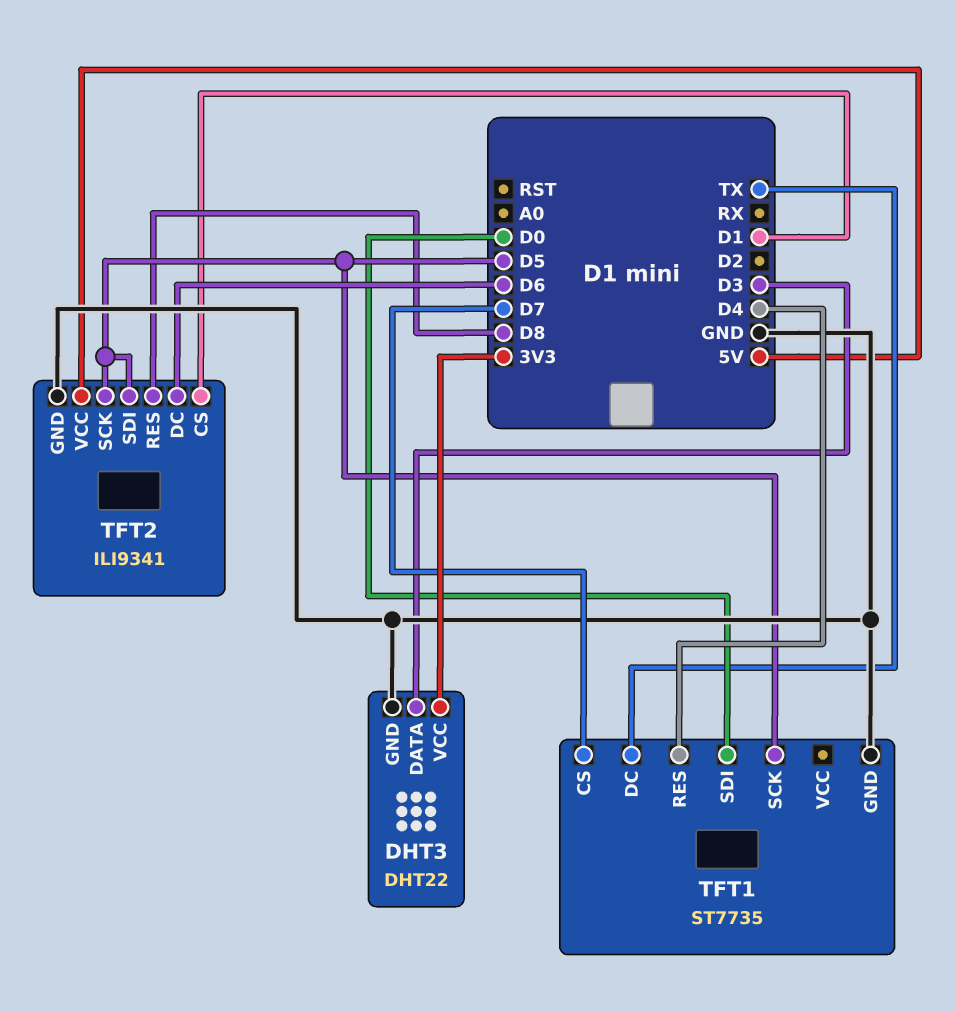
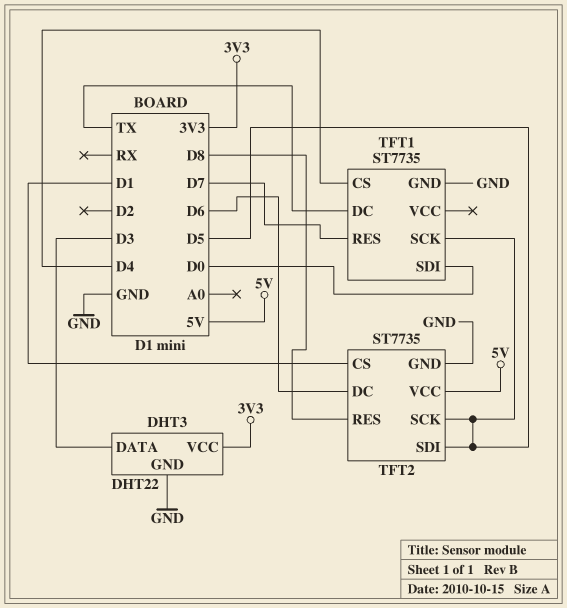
TFT1 pin CS: D7 -> D4
TFT1 pin RES: D4 -> D7
TFT2: ILI9341 -> ST7735

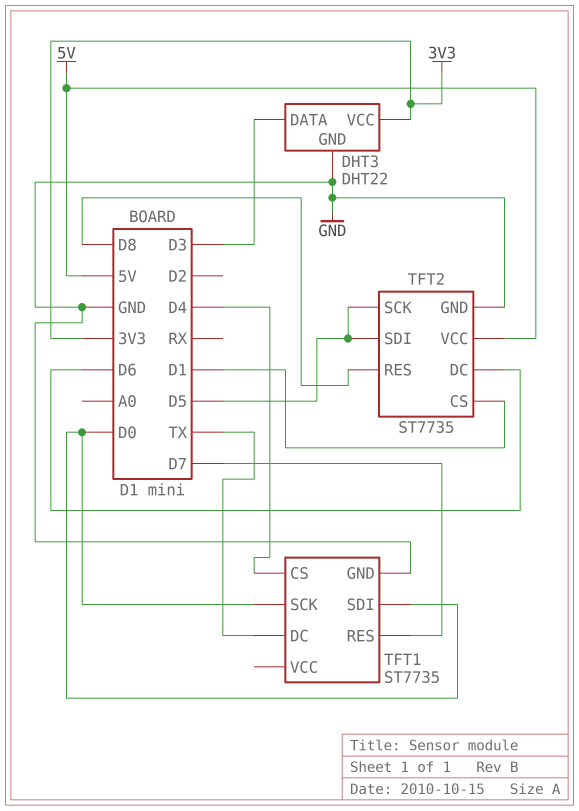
TFT1 pin SCK: D5 -> D0

